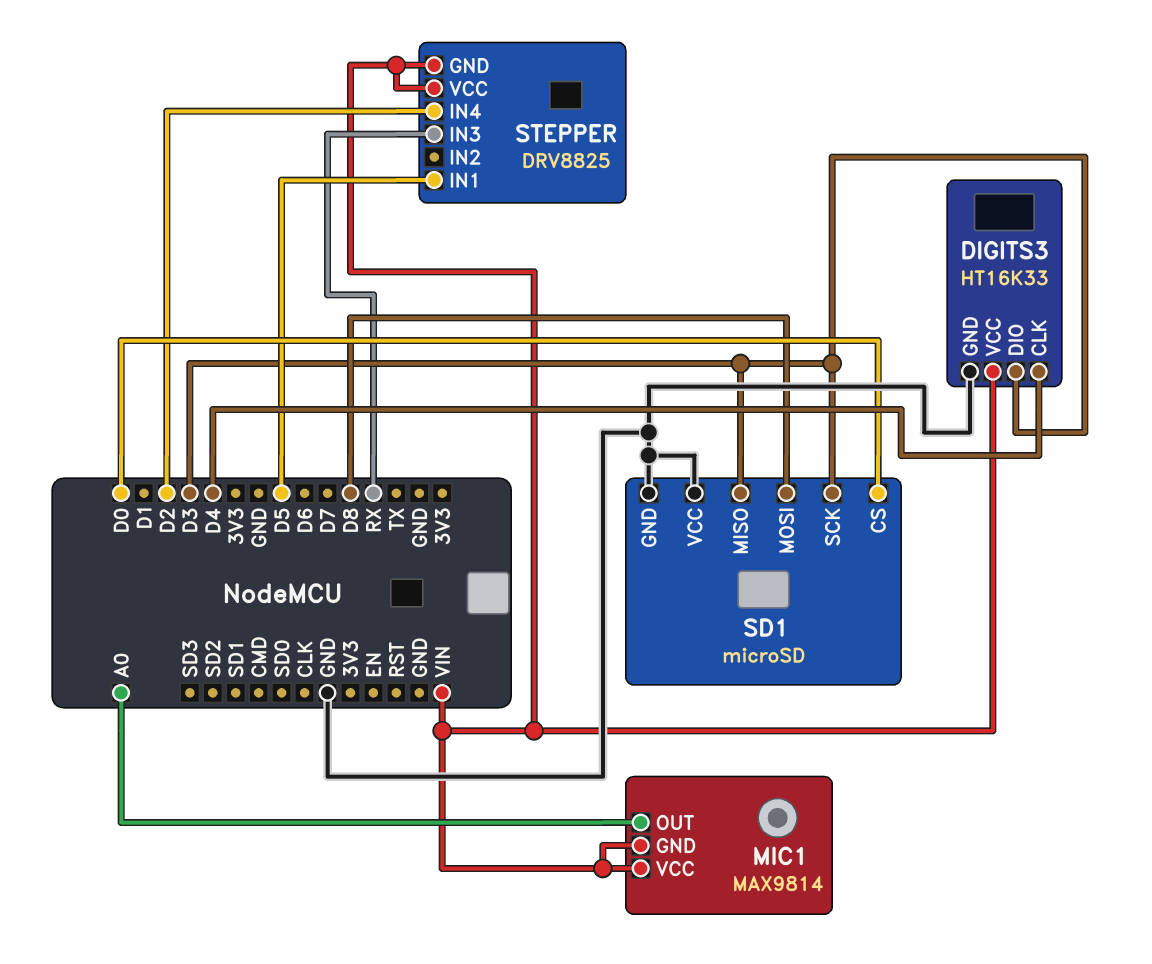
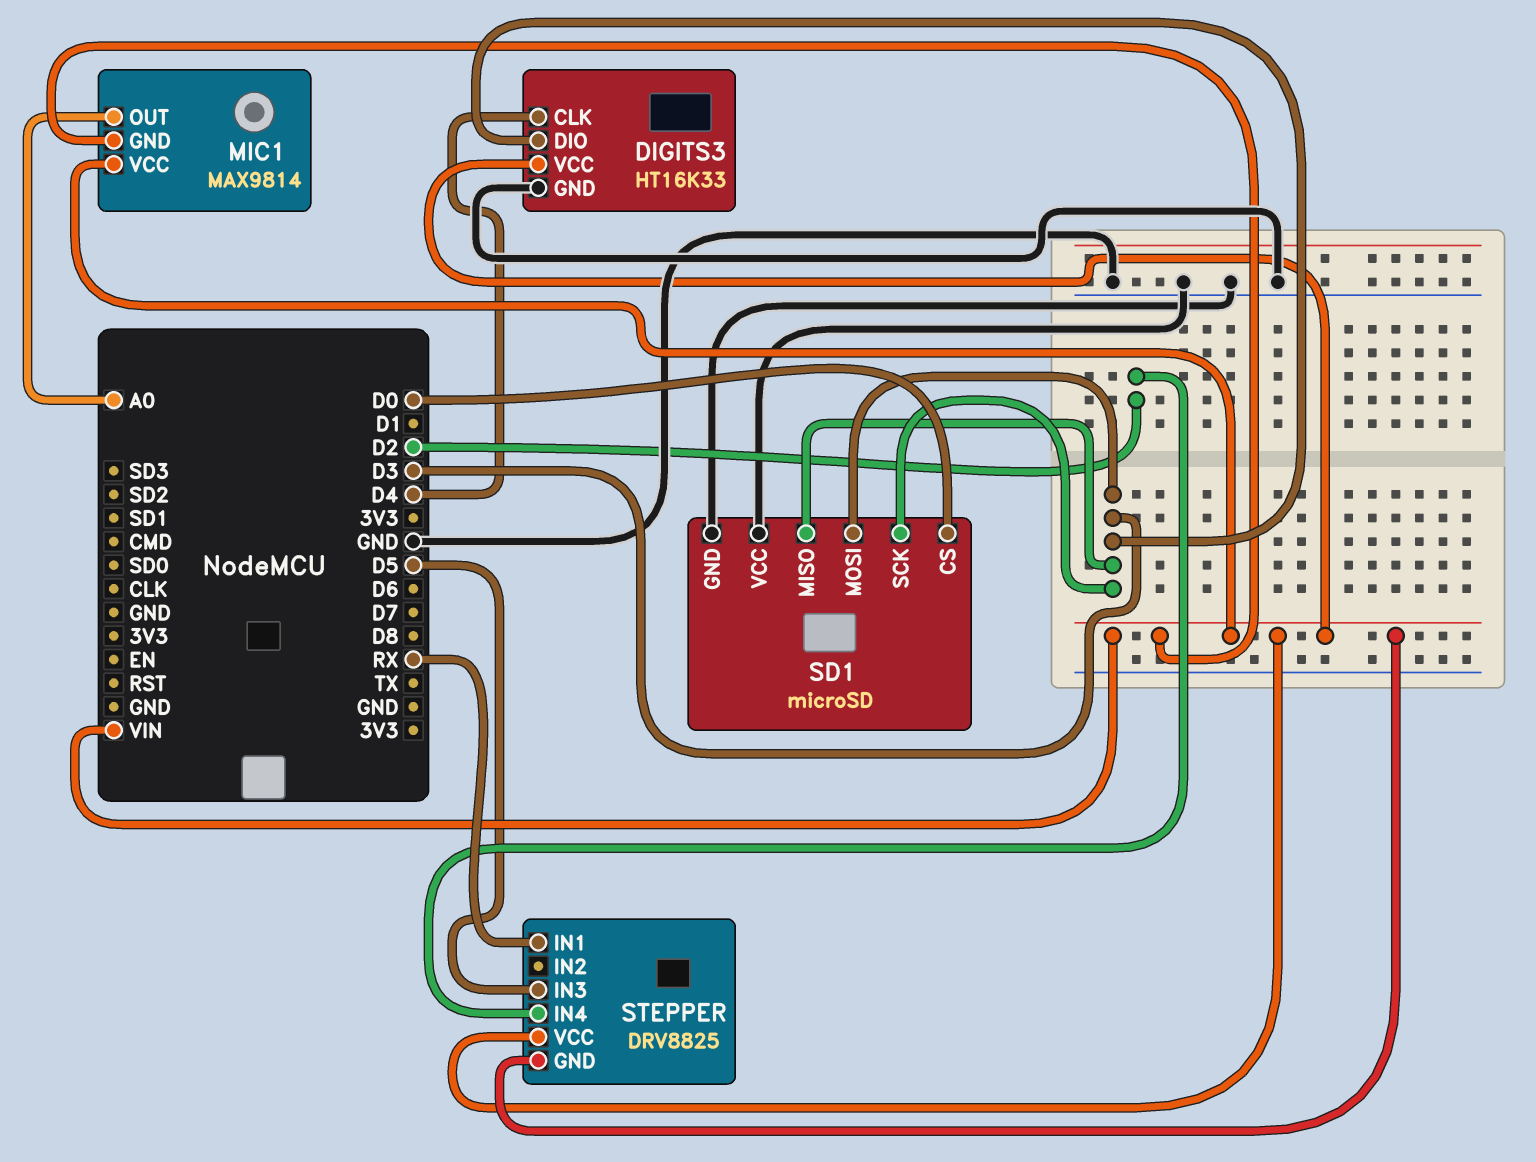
SD1 pin MOSI: D8 -> D3
STEPPER pin IN1: D5 -> RX
STEPPER pin IN3: RX -> D5

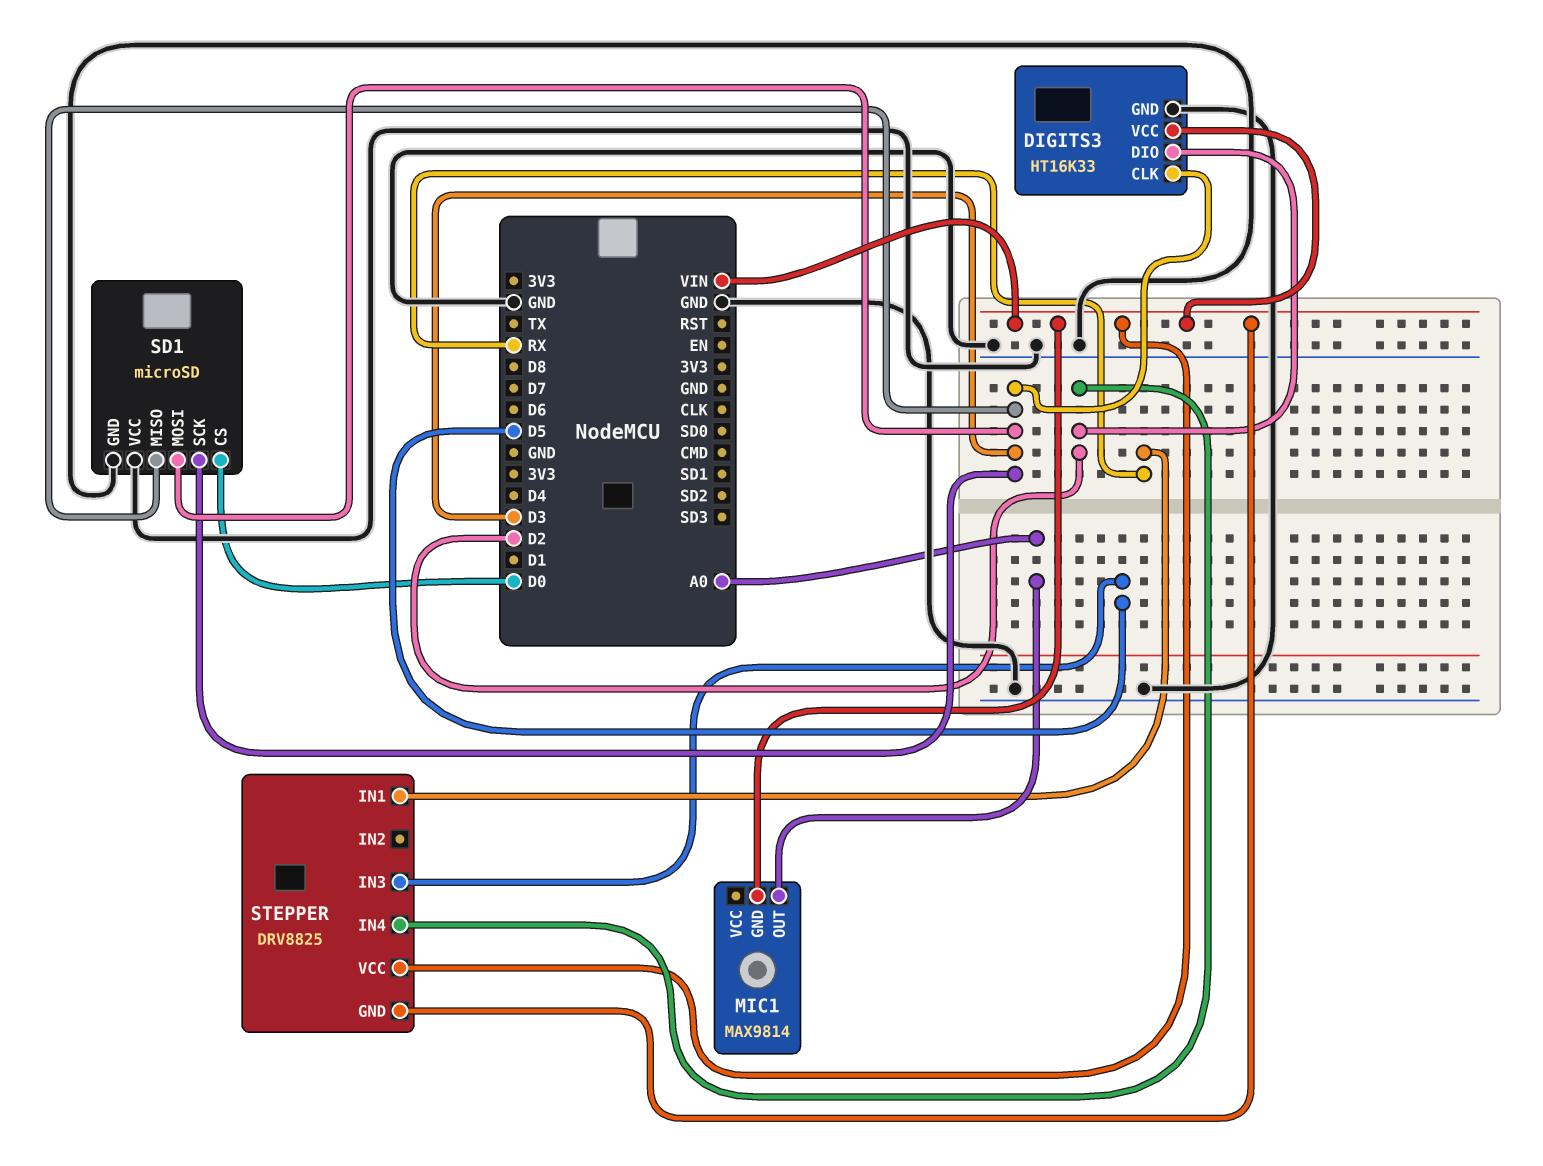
DIGITS3 pin CLK: D4 -> D3
DIGITS3 pin DIO: D3 -> D2
MIC1 pin VCC: VIN -> none

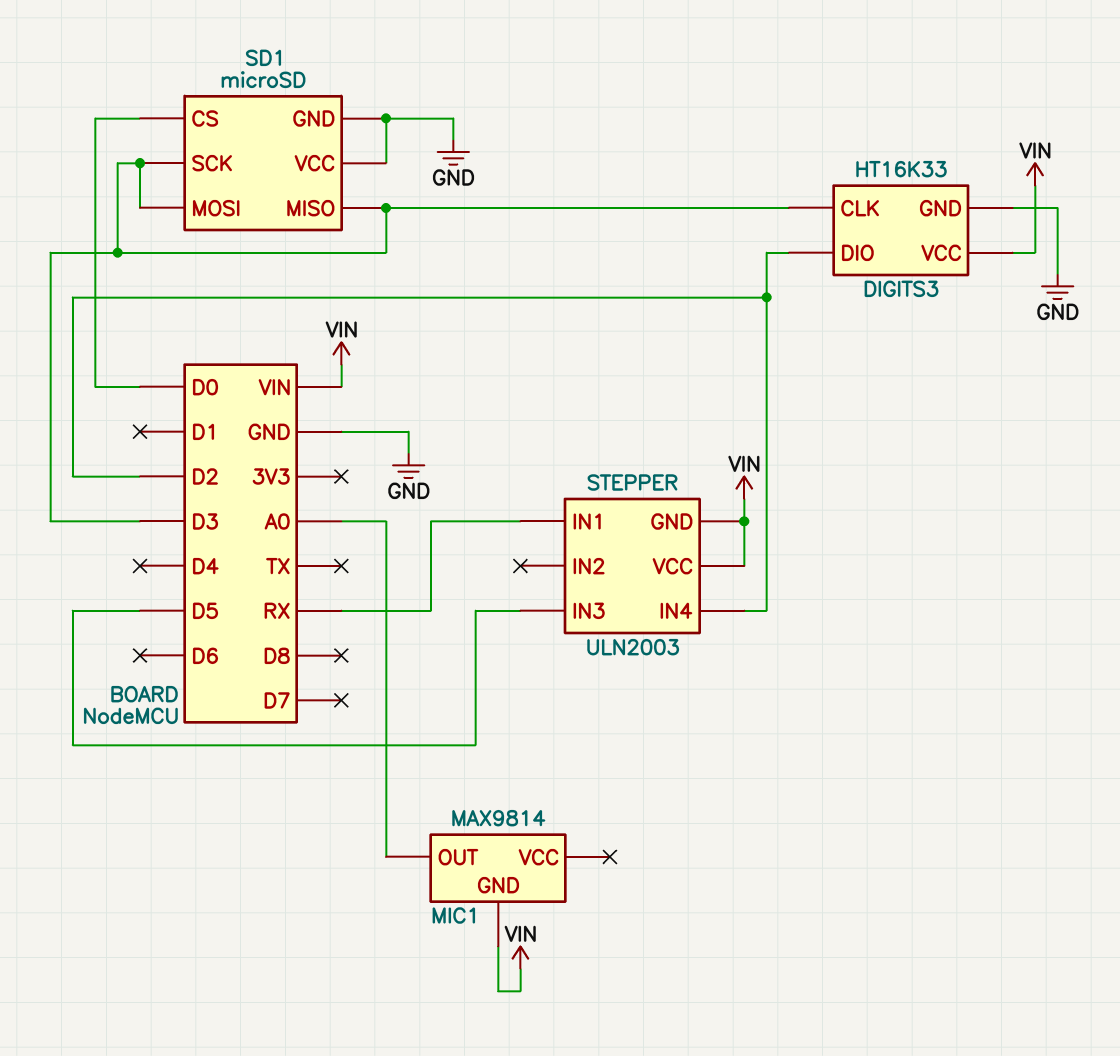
STEPPER: DRV8825 -> ULN2003

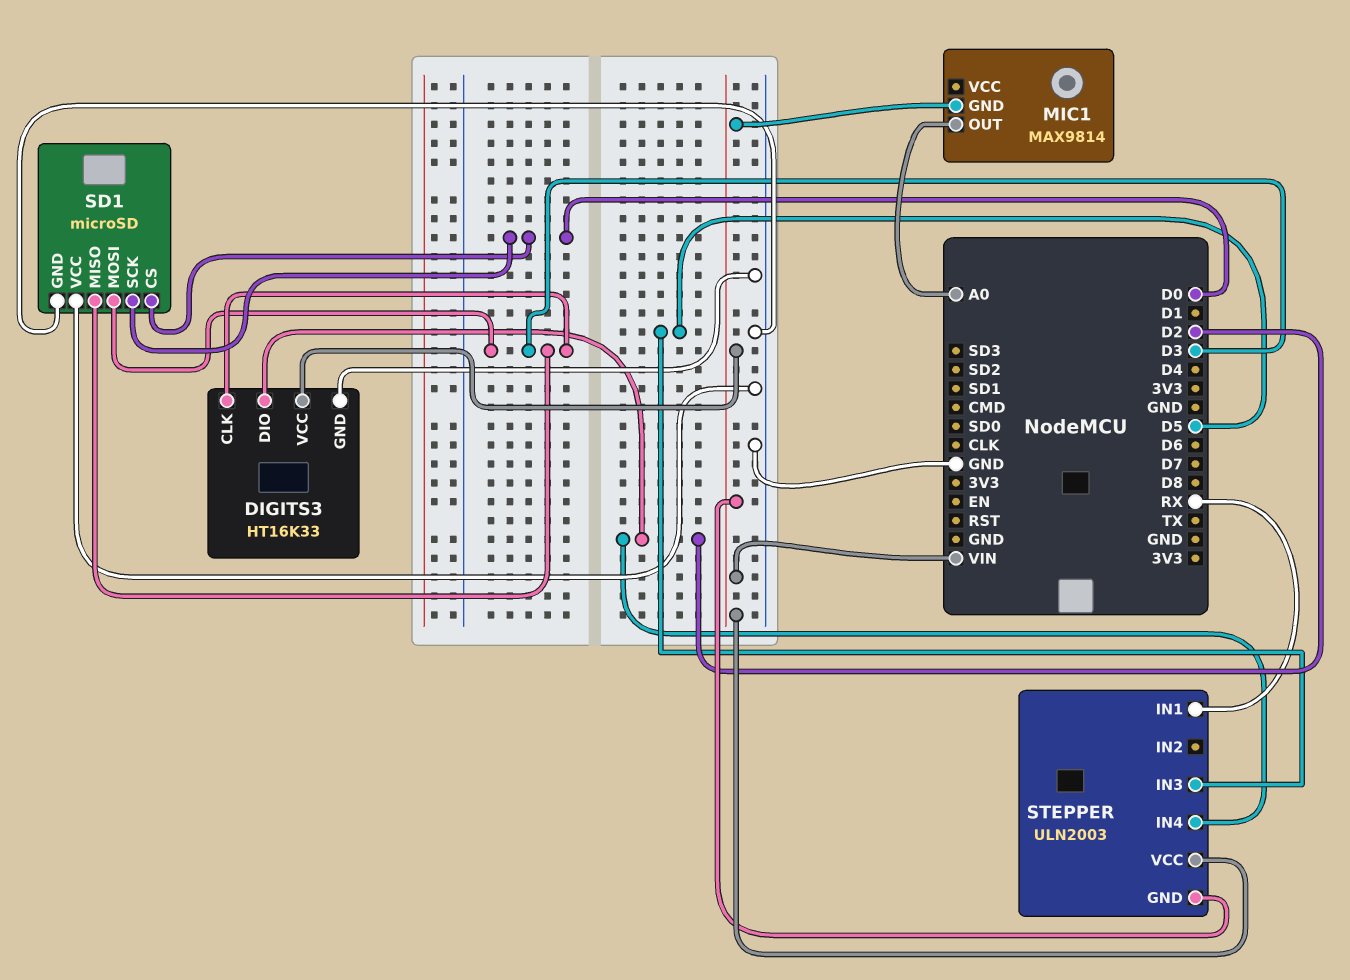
SD1 pin SCK: D3 -> D0

